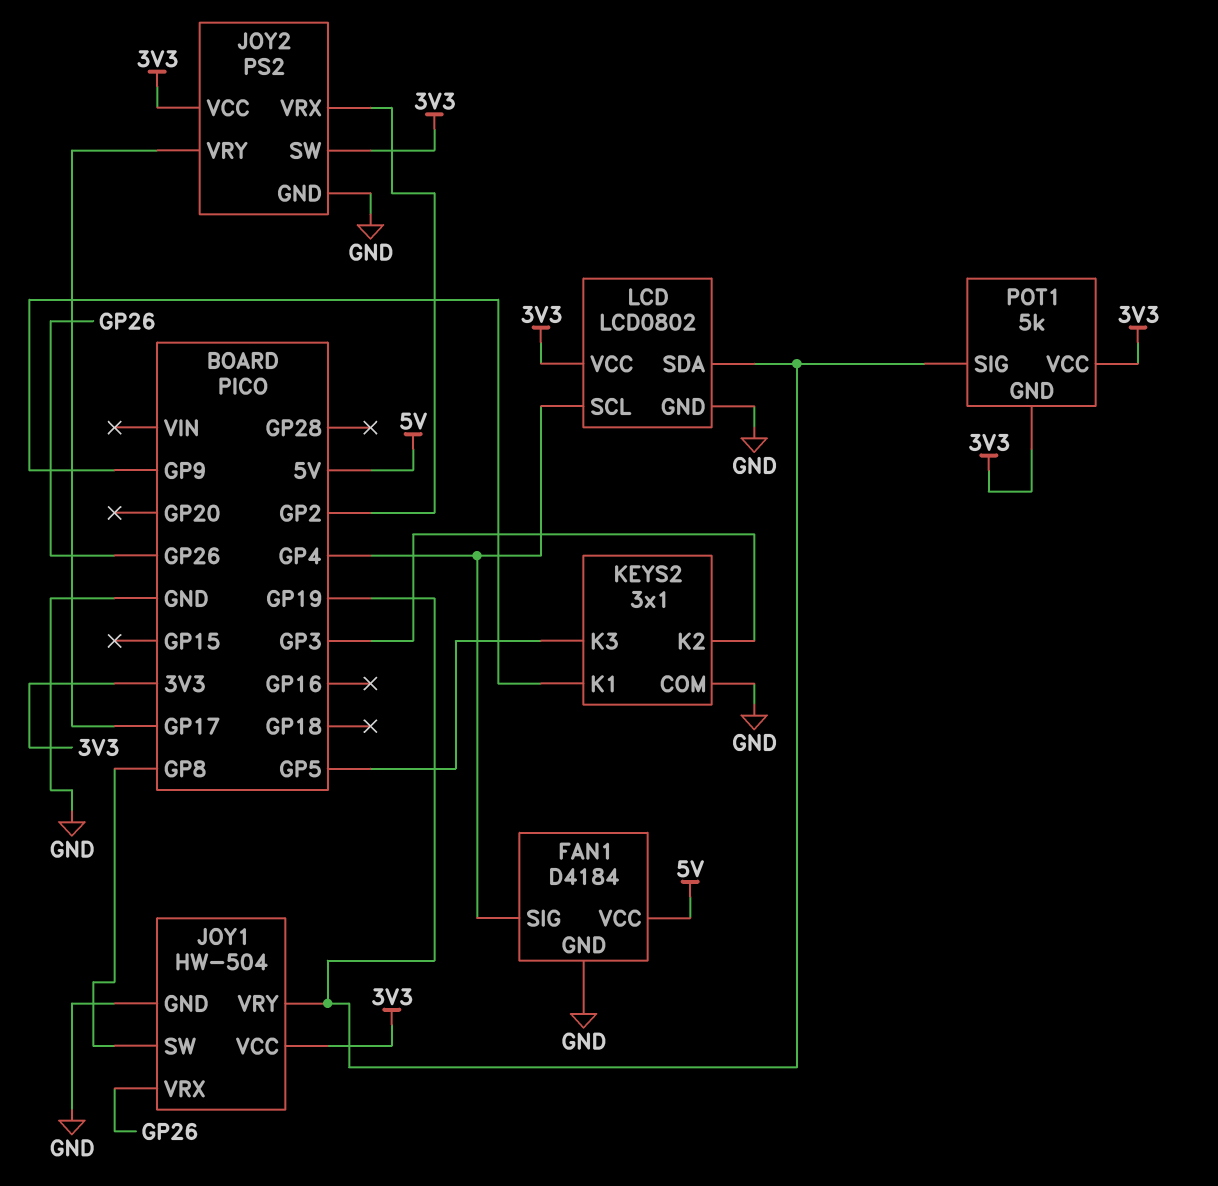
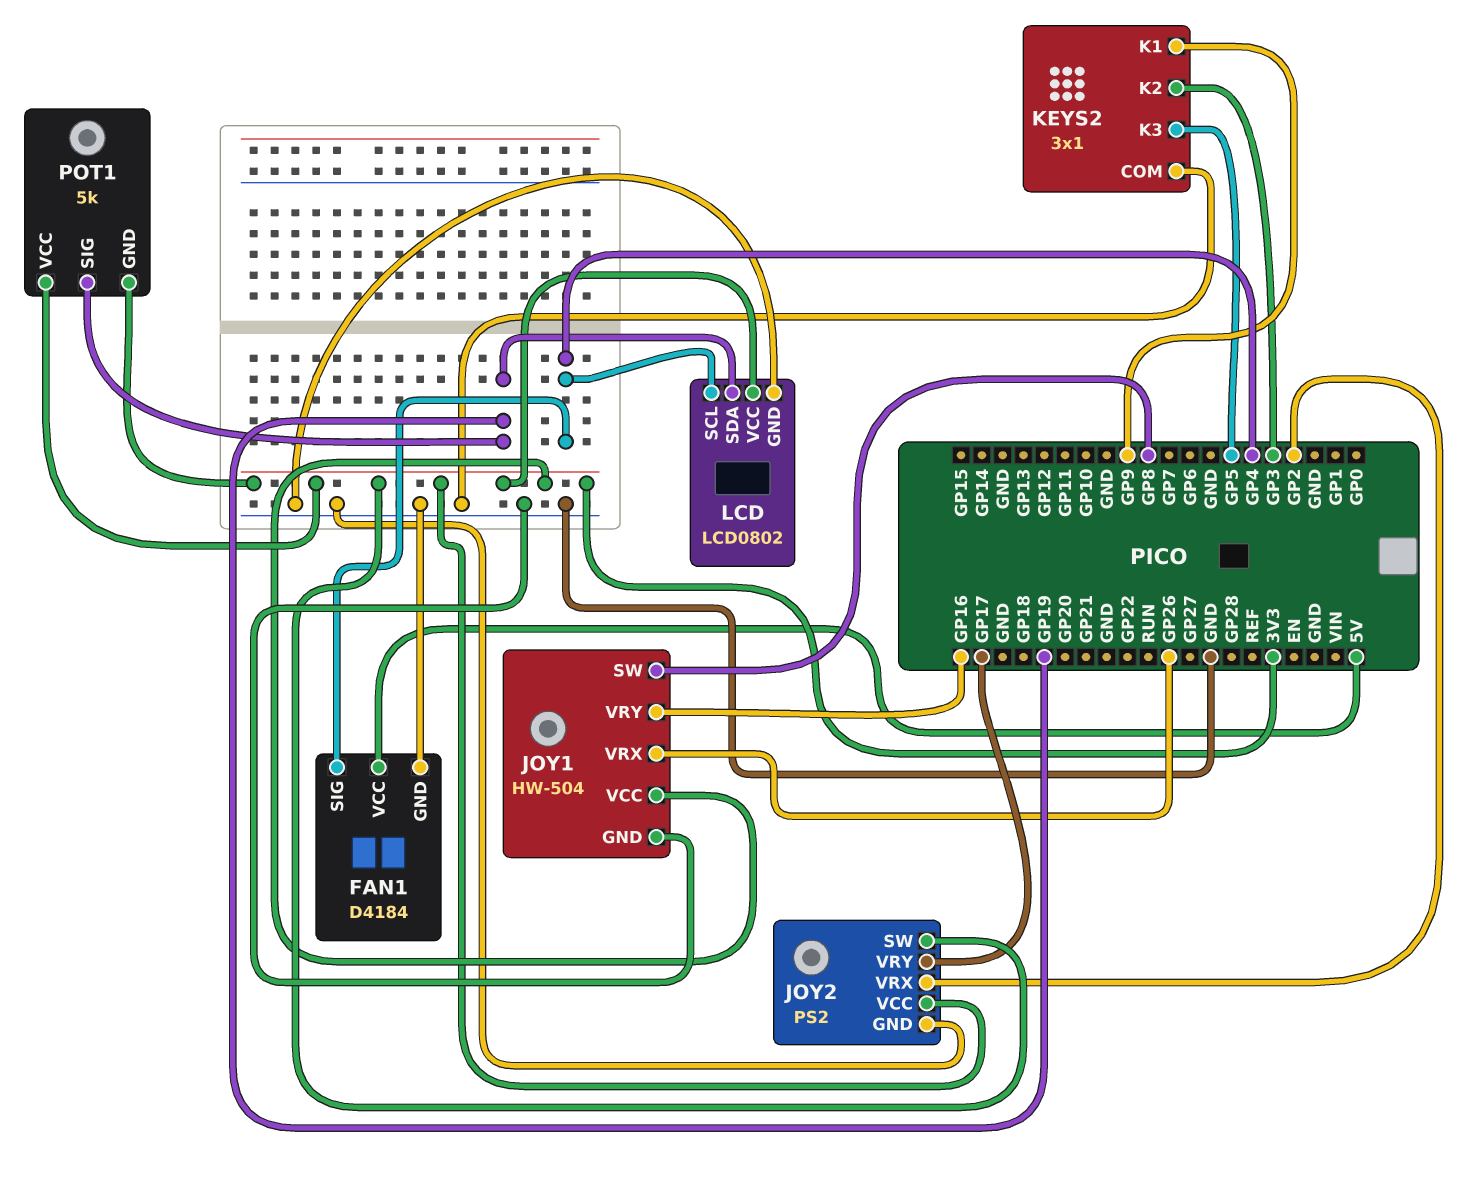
JOY1 pin VRY: GP19 -> GP16

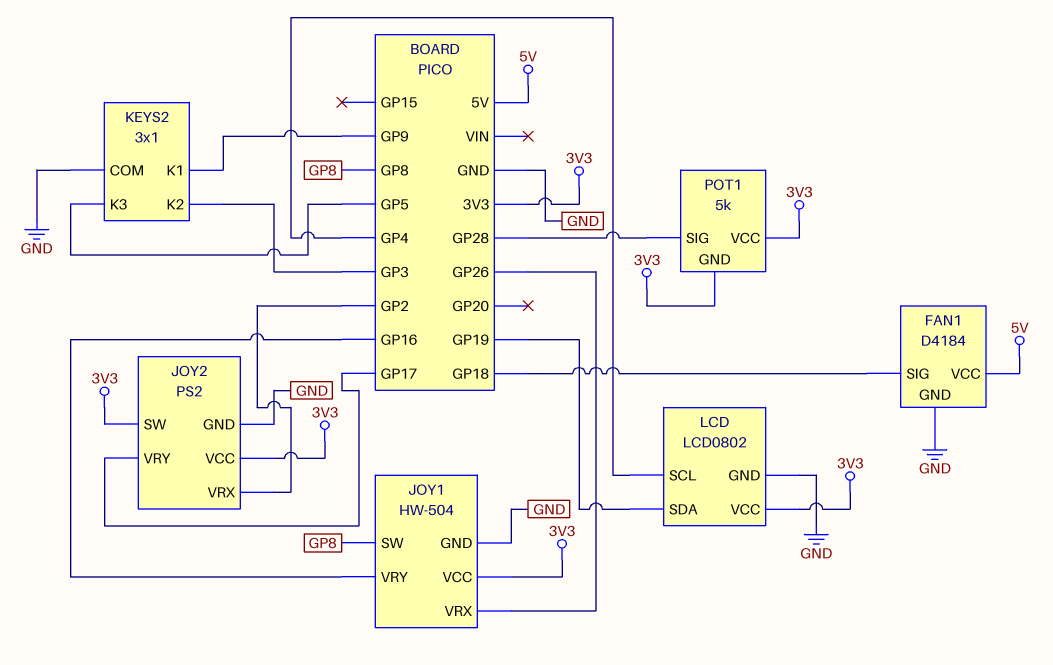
FAN1 pin SIG: GP4 -> GP18
POT1 pin SIG: GP19 -> GP28

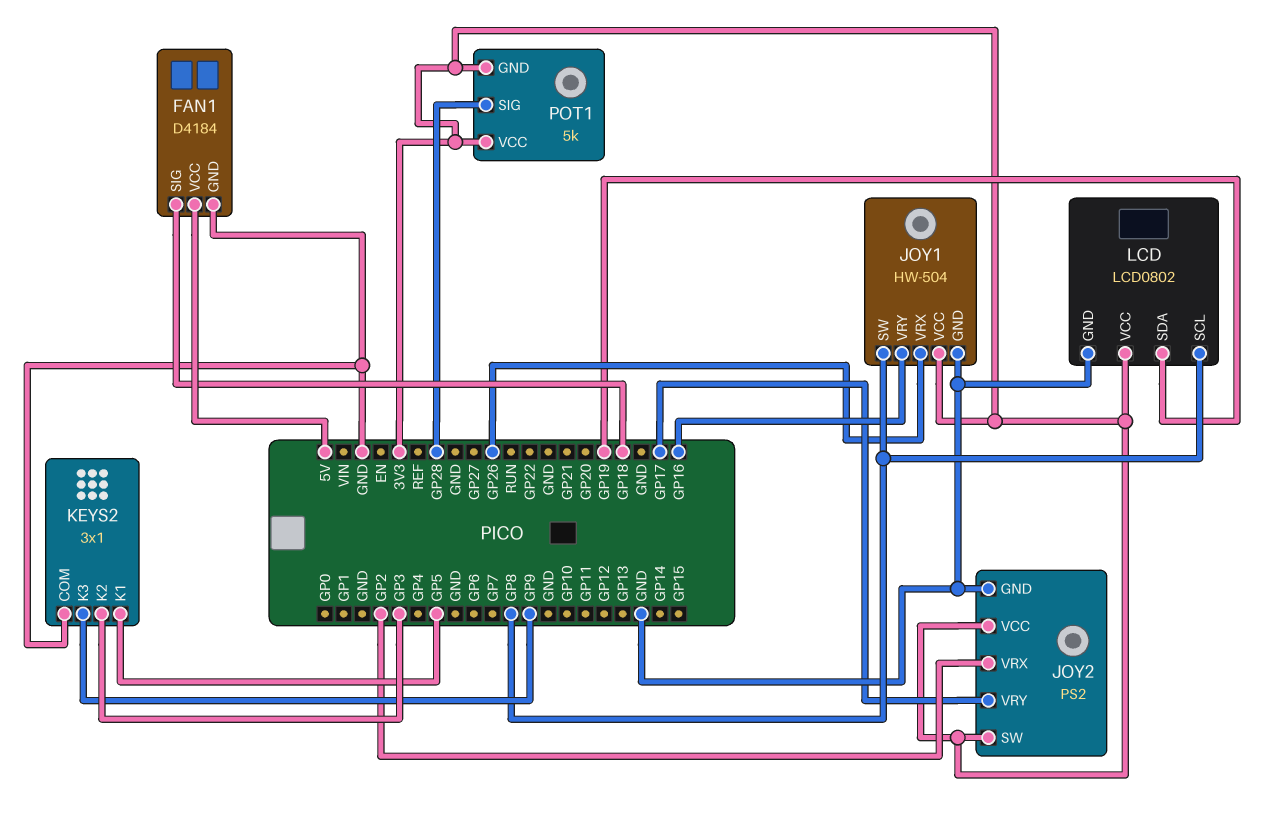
KEYS2 pin K1: GP9 -> GP5
KEYS2 pin K3: GP5 -> GP9
LCD pin SCL: GP4 -> GP8

